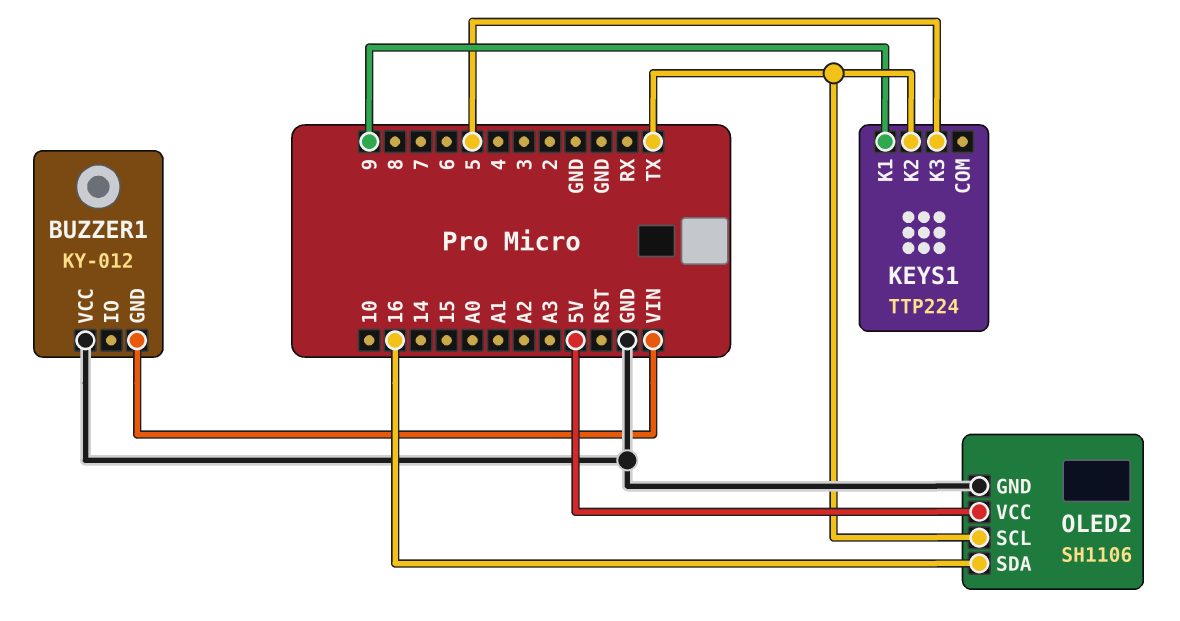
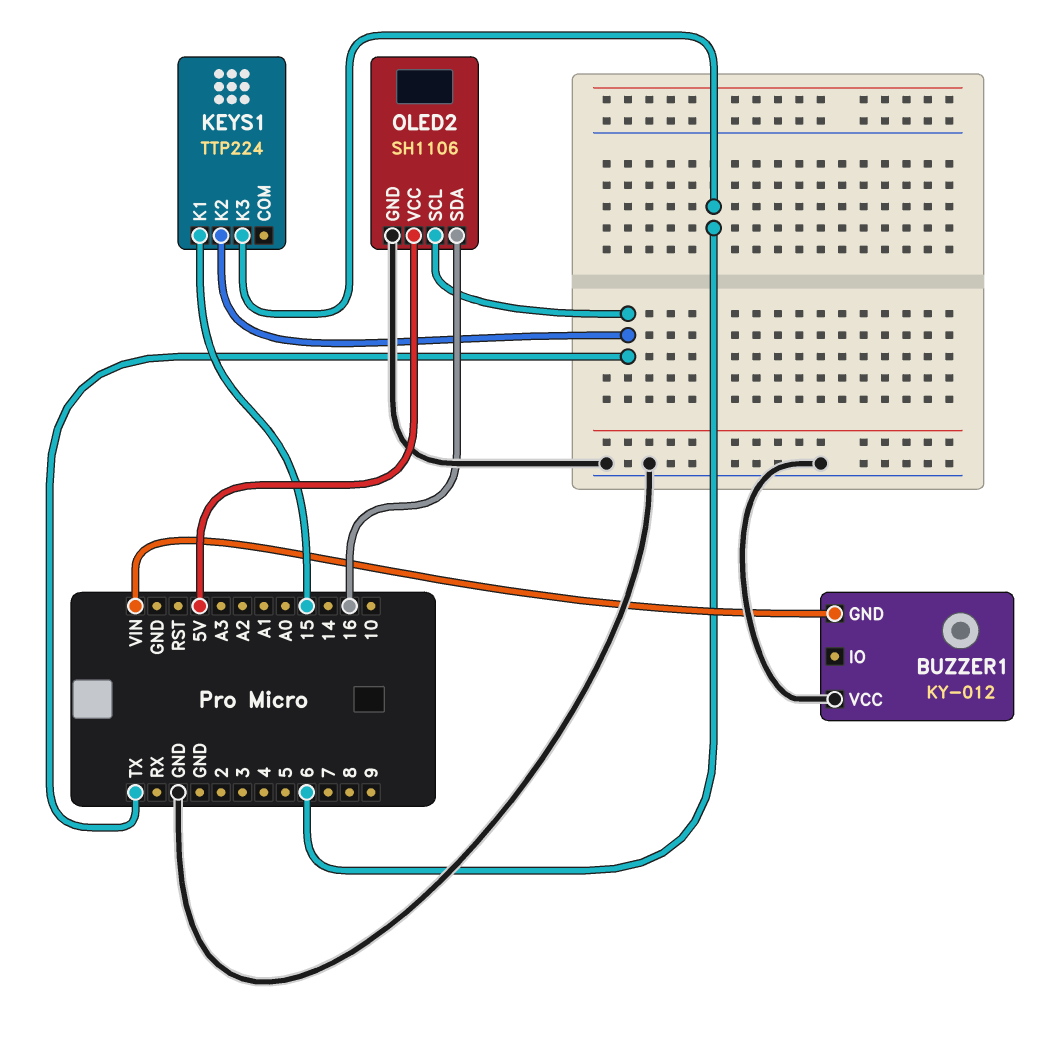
KEYS1 pin K1: 9 -> 15
KEYS1 pin K3: 5 -> 6

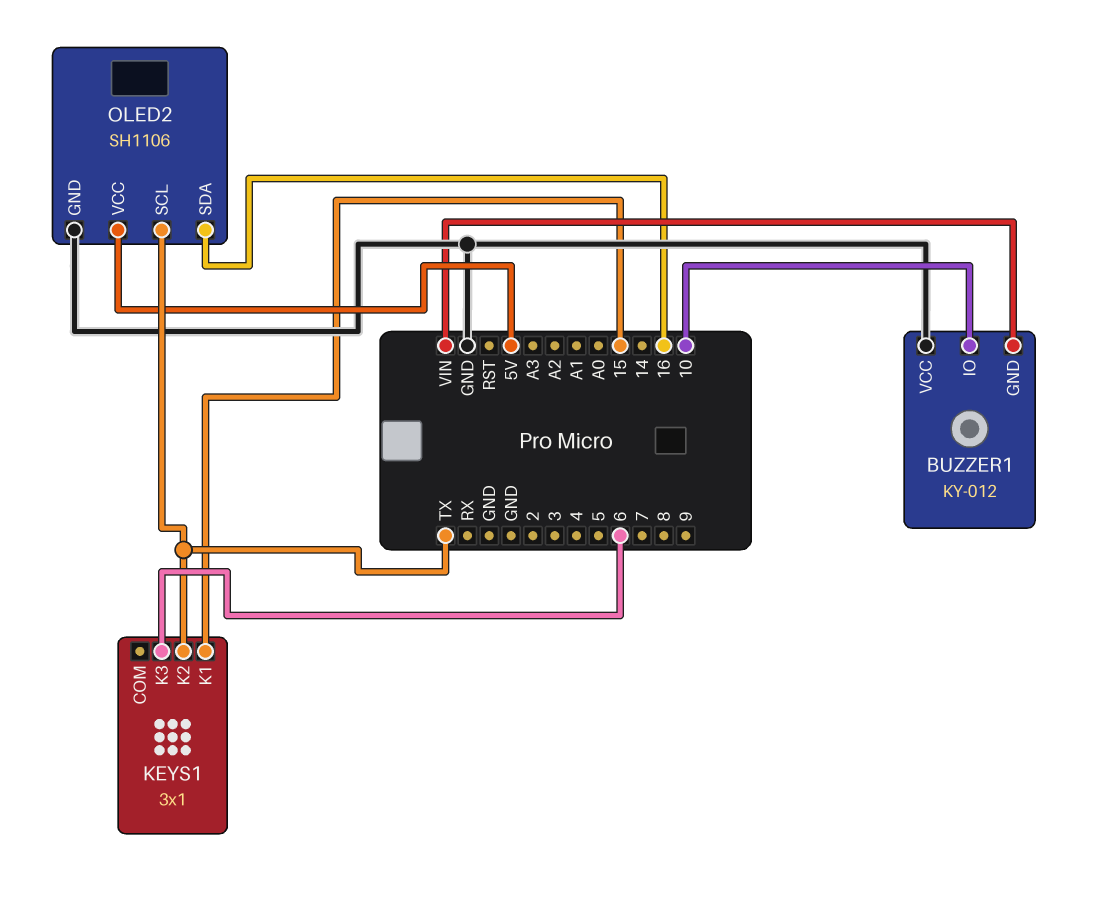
BUZZER1 pin IO: none -> 10
KEYS1: TTP224 -> 3x1

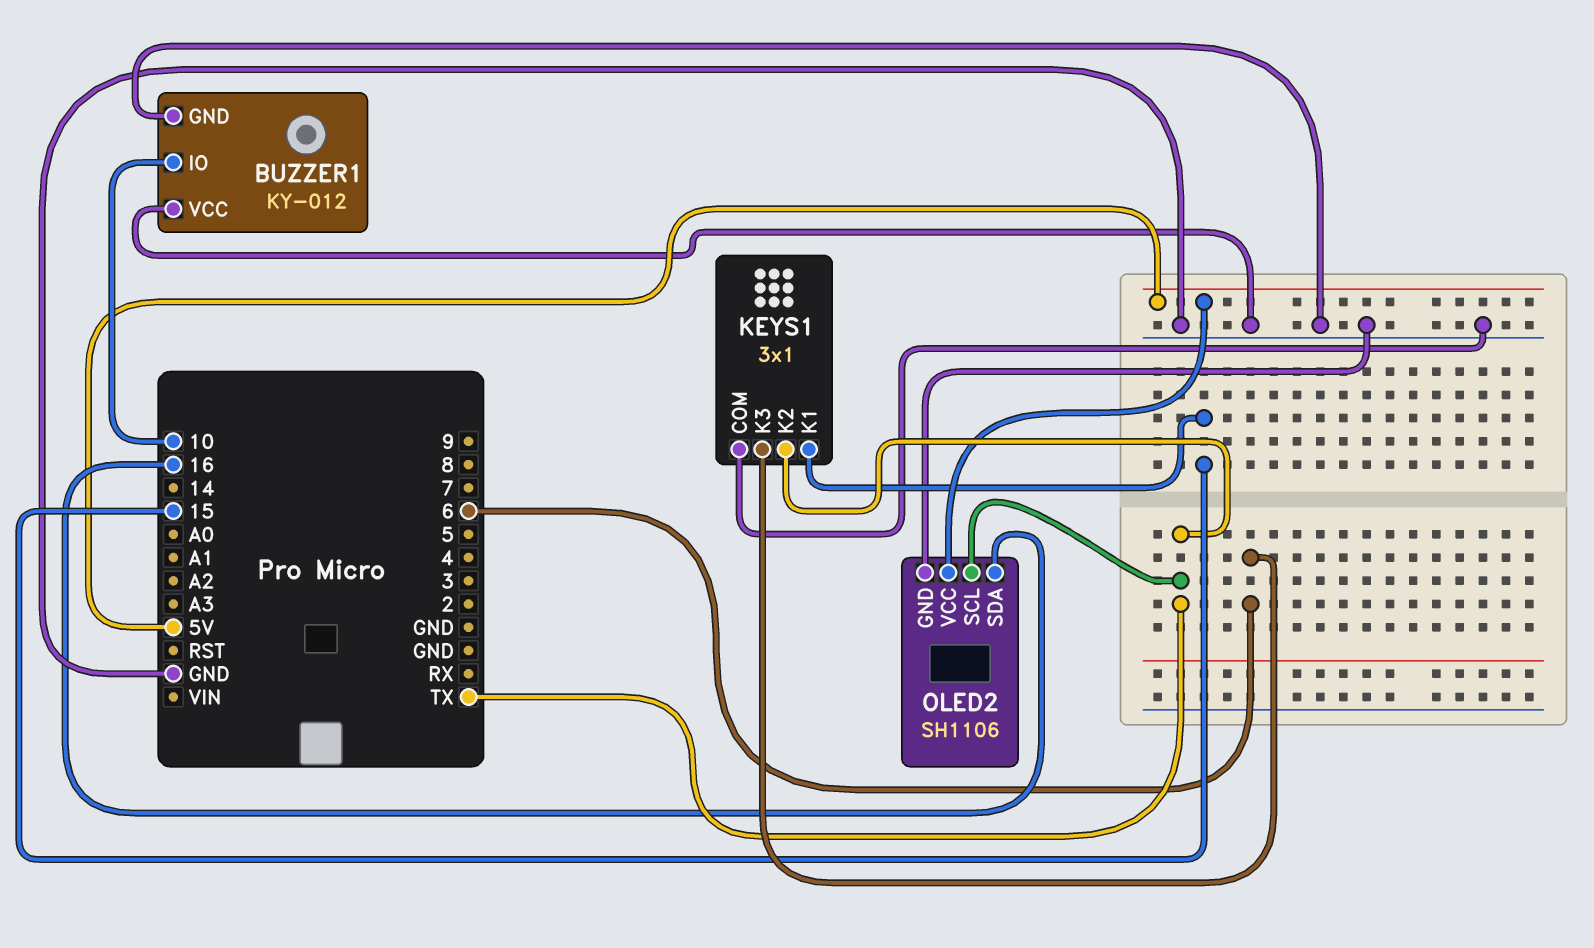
BUZZER1 pin GND: VIN -> GND
KEYS1 pin COM: none -> GND

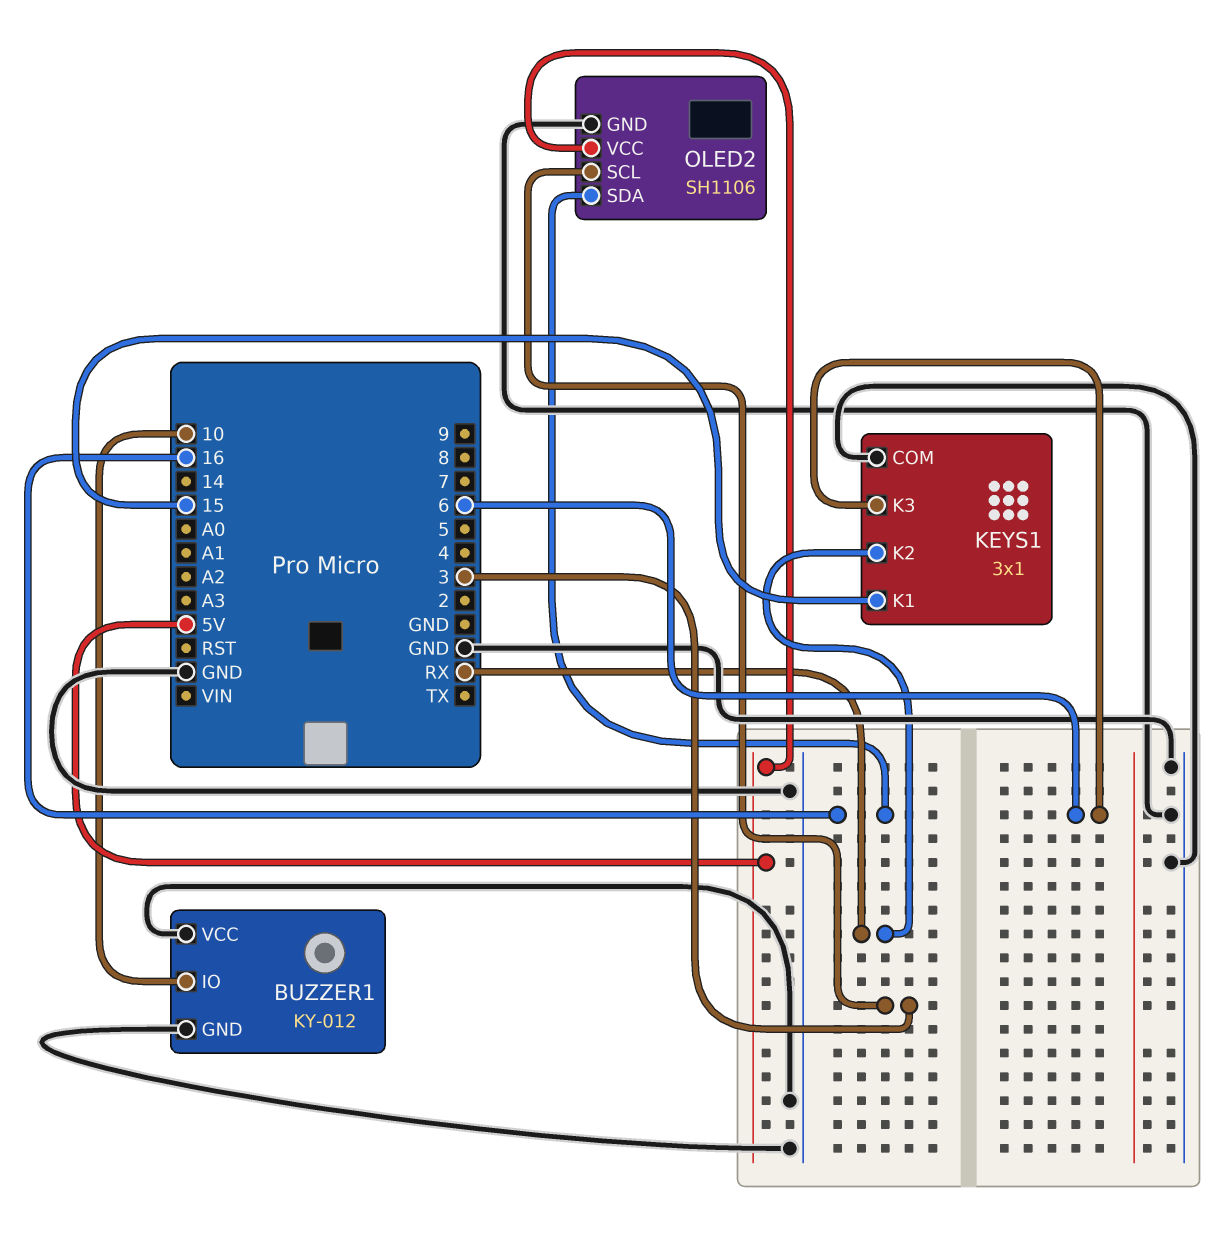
KEYS1 pin K2: TX -> RX
OLED2 pin SCL: TX -> 3

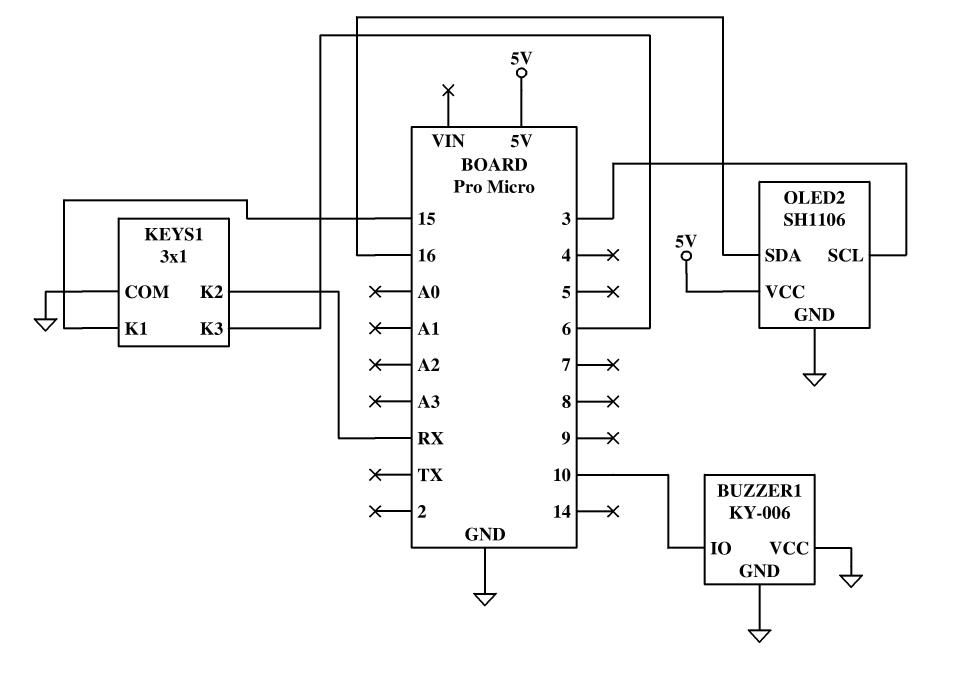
BUZZER1: KY-012 -> KY-006

